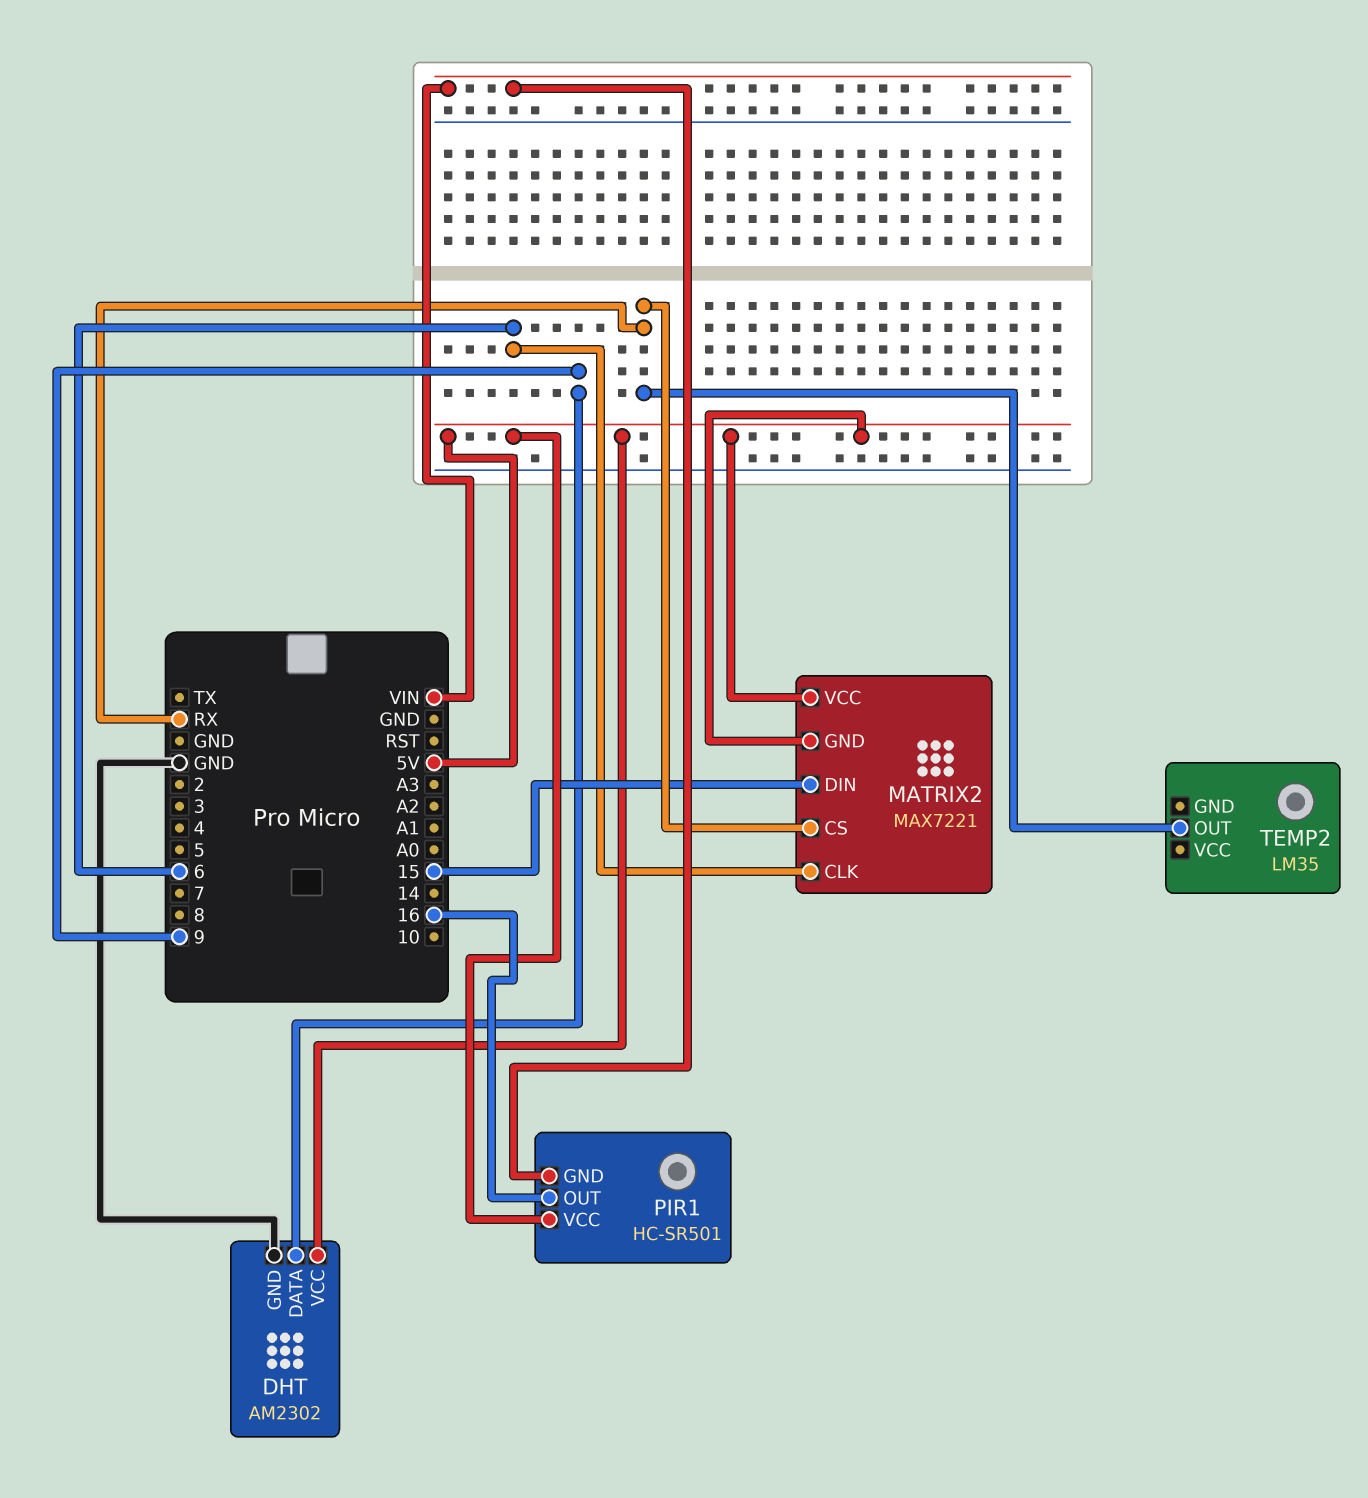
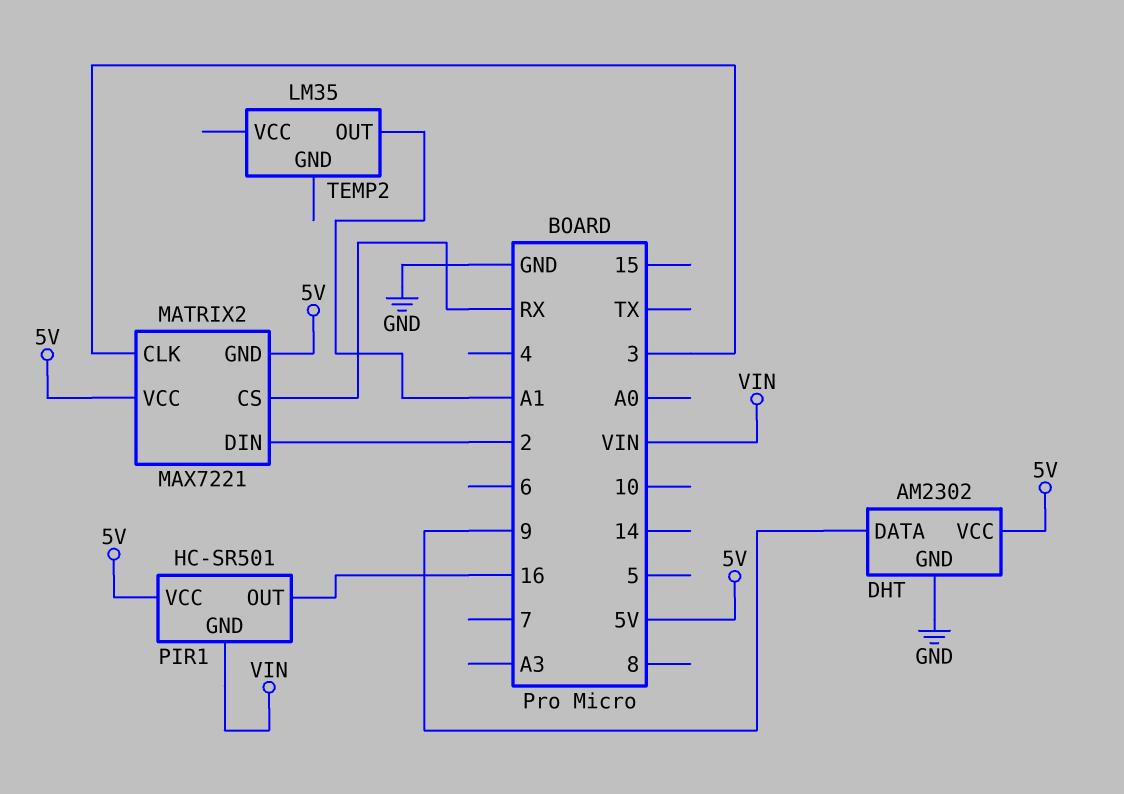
MATRIX2 pin CLK: 6 -> 3
MATRIX2 pin DIN: 15 -> 2
TEMP2 pin OUT: RX -> A1

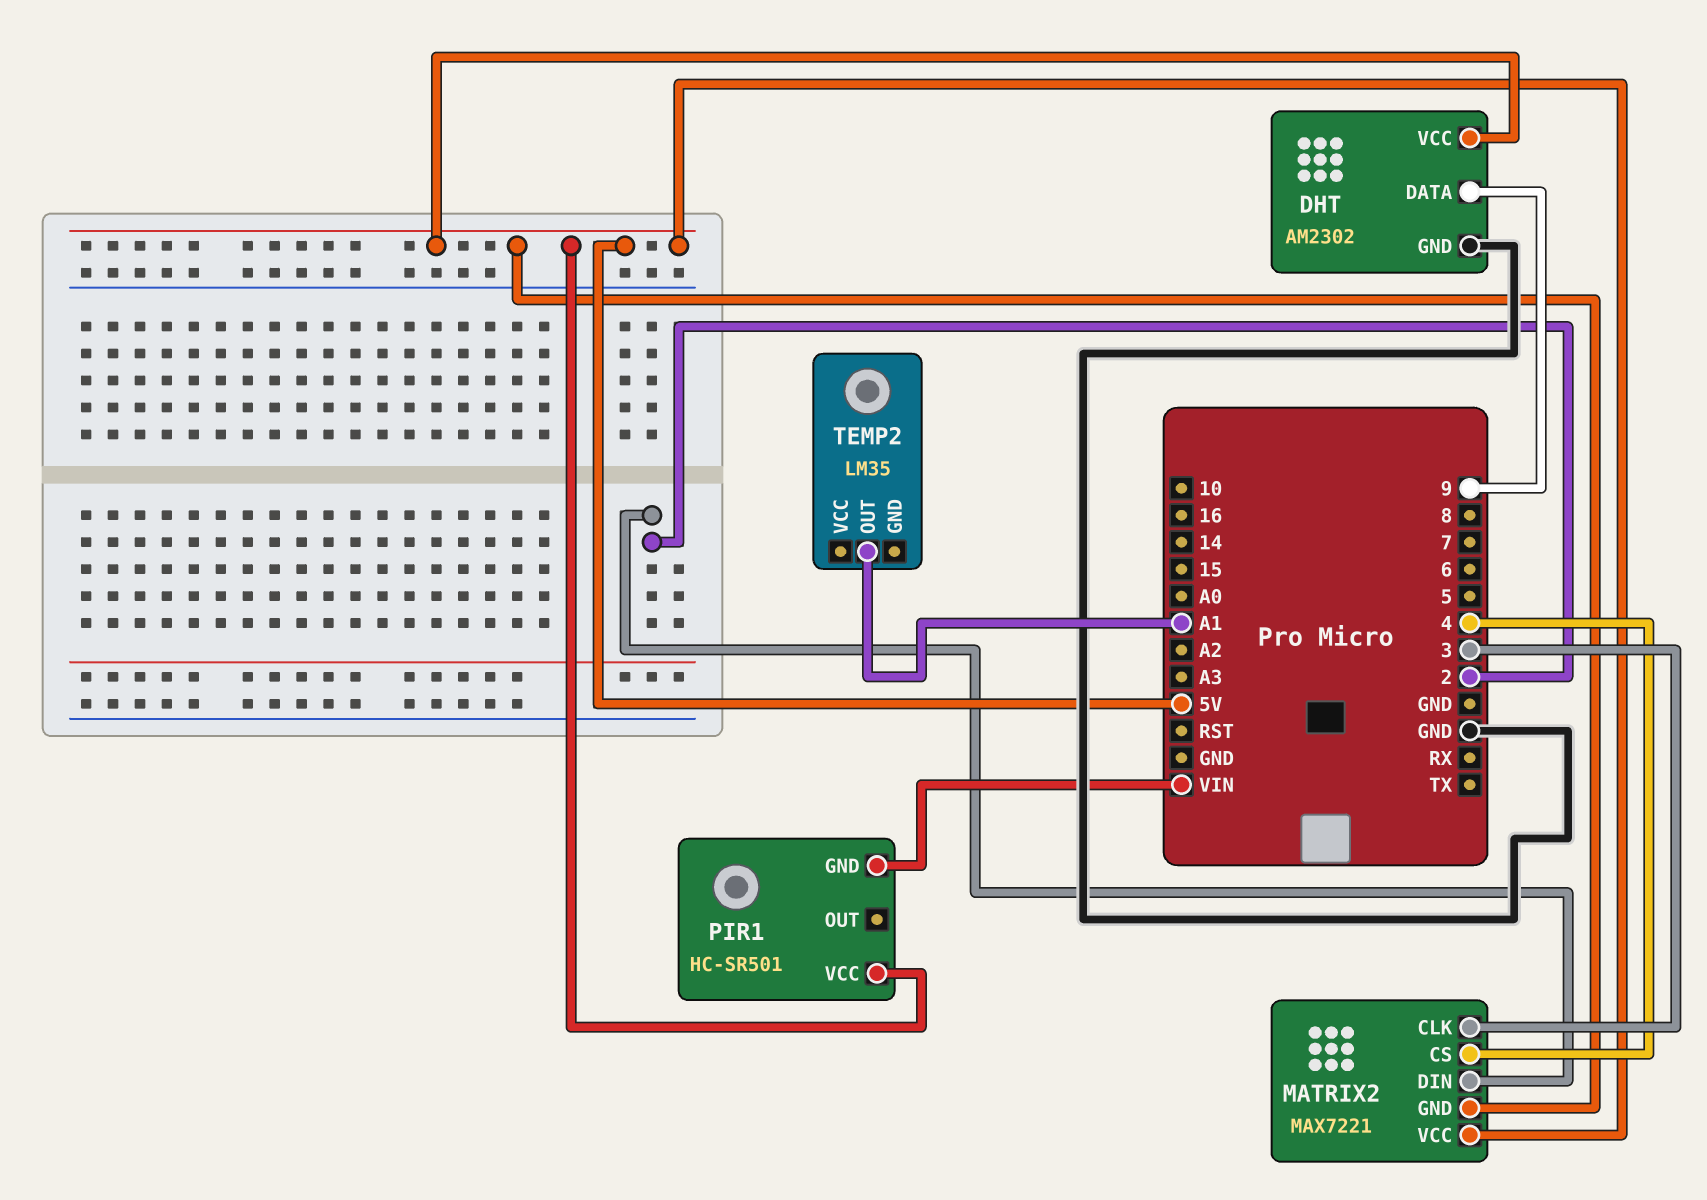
MATRIX2 pin CS: RX -> 4
PIR1 pin OUT: 16 -> none

